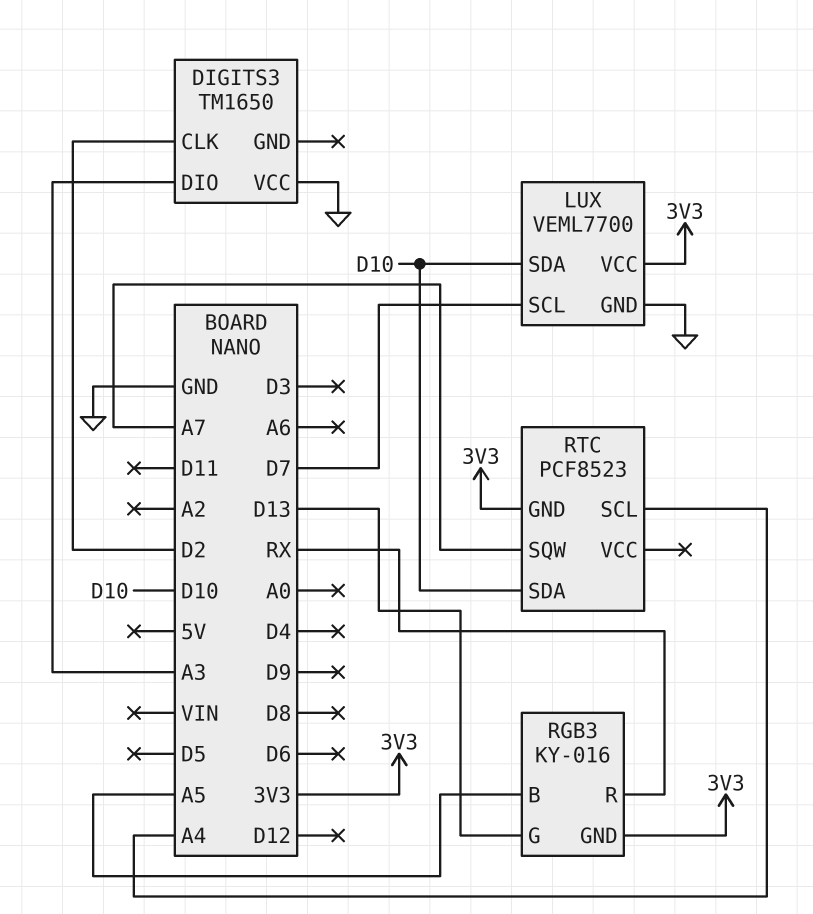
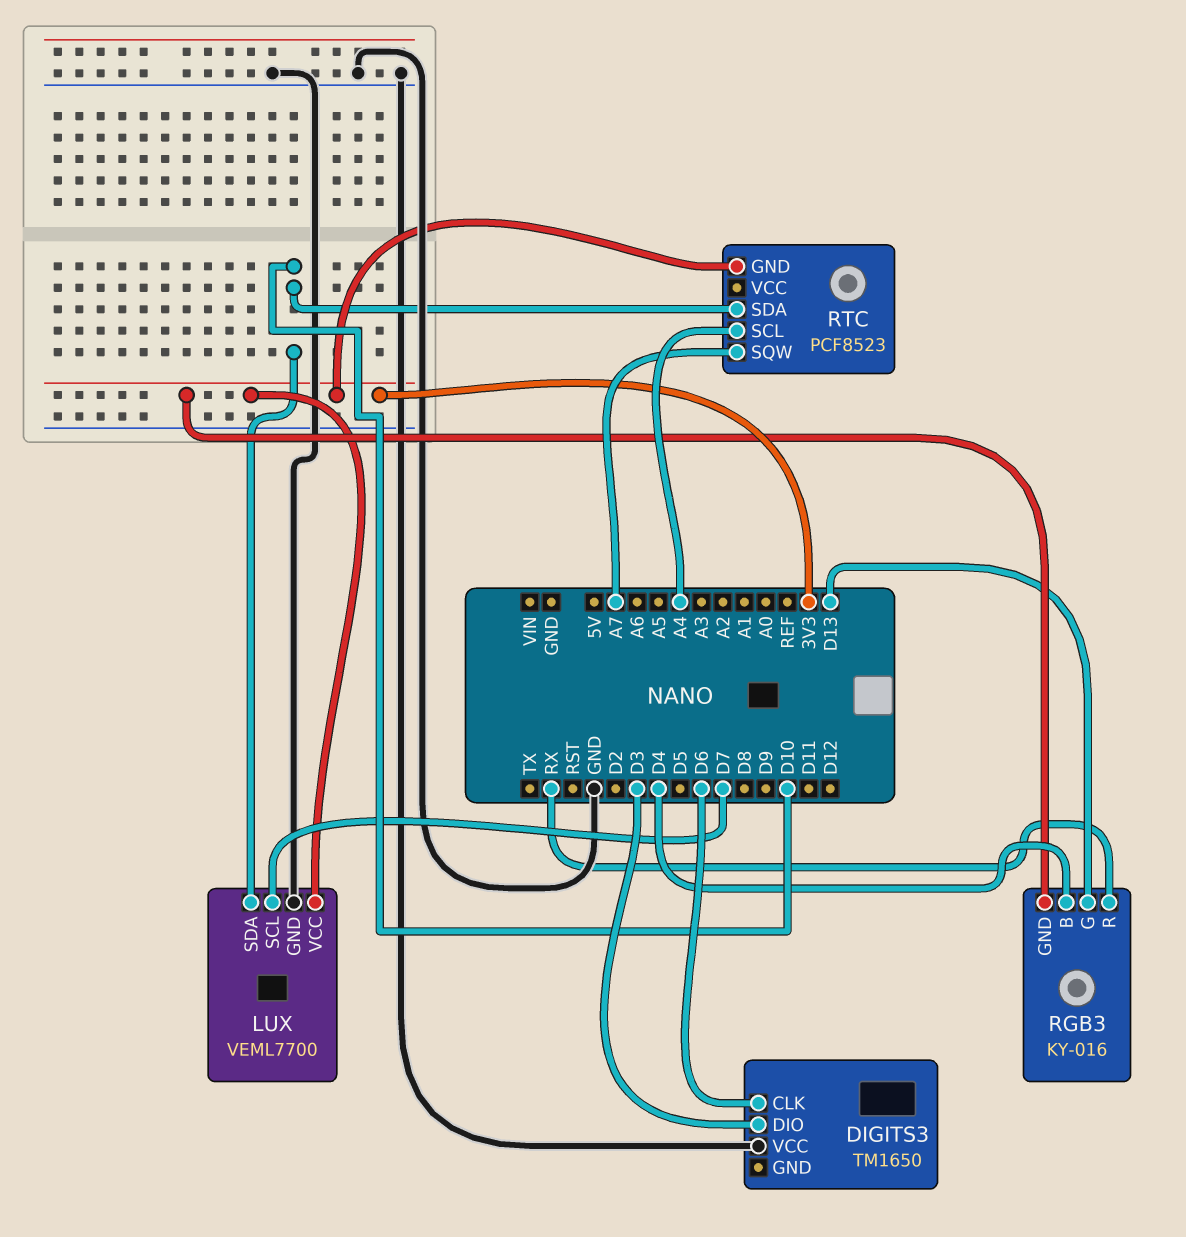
DIGITS3 pin CLK: D2 -> D6
DIGITS3 pin DIO: A3 -> D3
RGB3 pin B: A5 -> D4

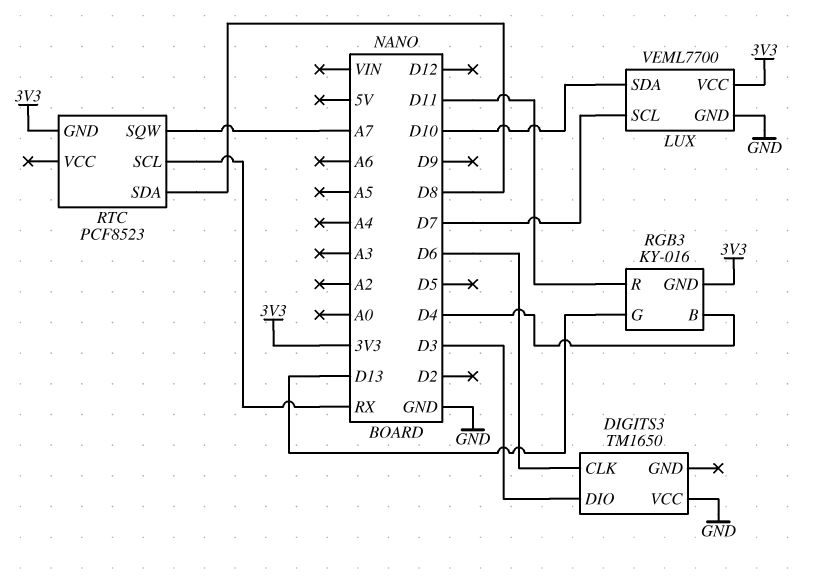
RGB3 pin R: RX -> D11
RTC pin SCL: A4 -> RX
RTC pin SDA: D10 -> D8

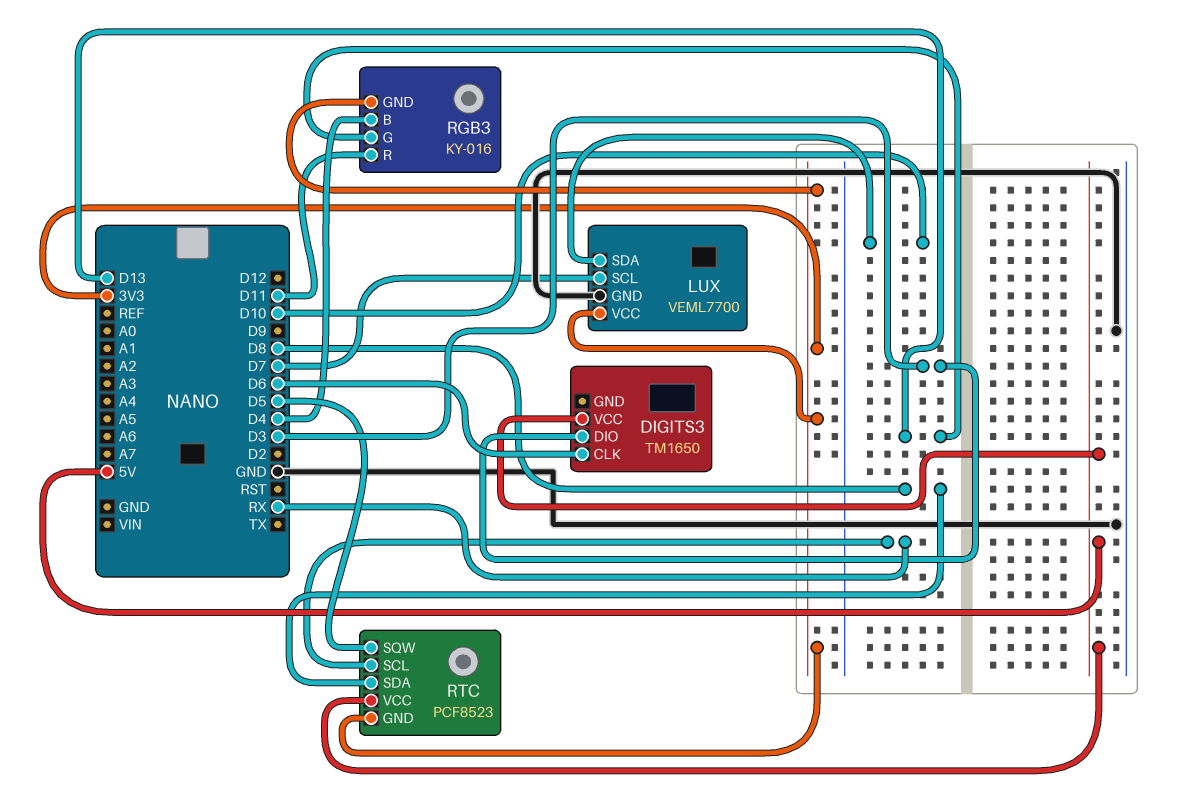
DIGITS3 pin VCC: GND -> 5V
RTC pin SQW: A7 -> D5
RTC pin VCC: none -> 5V

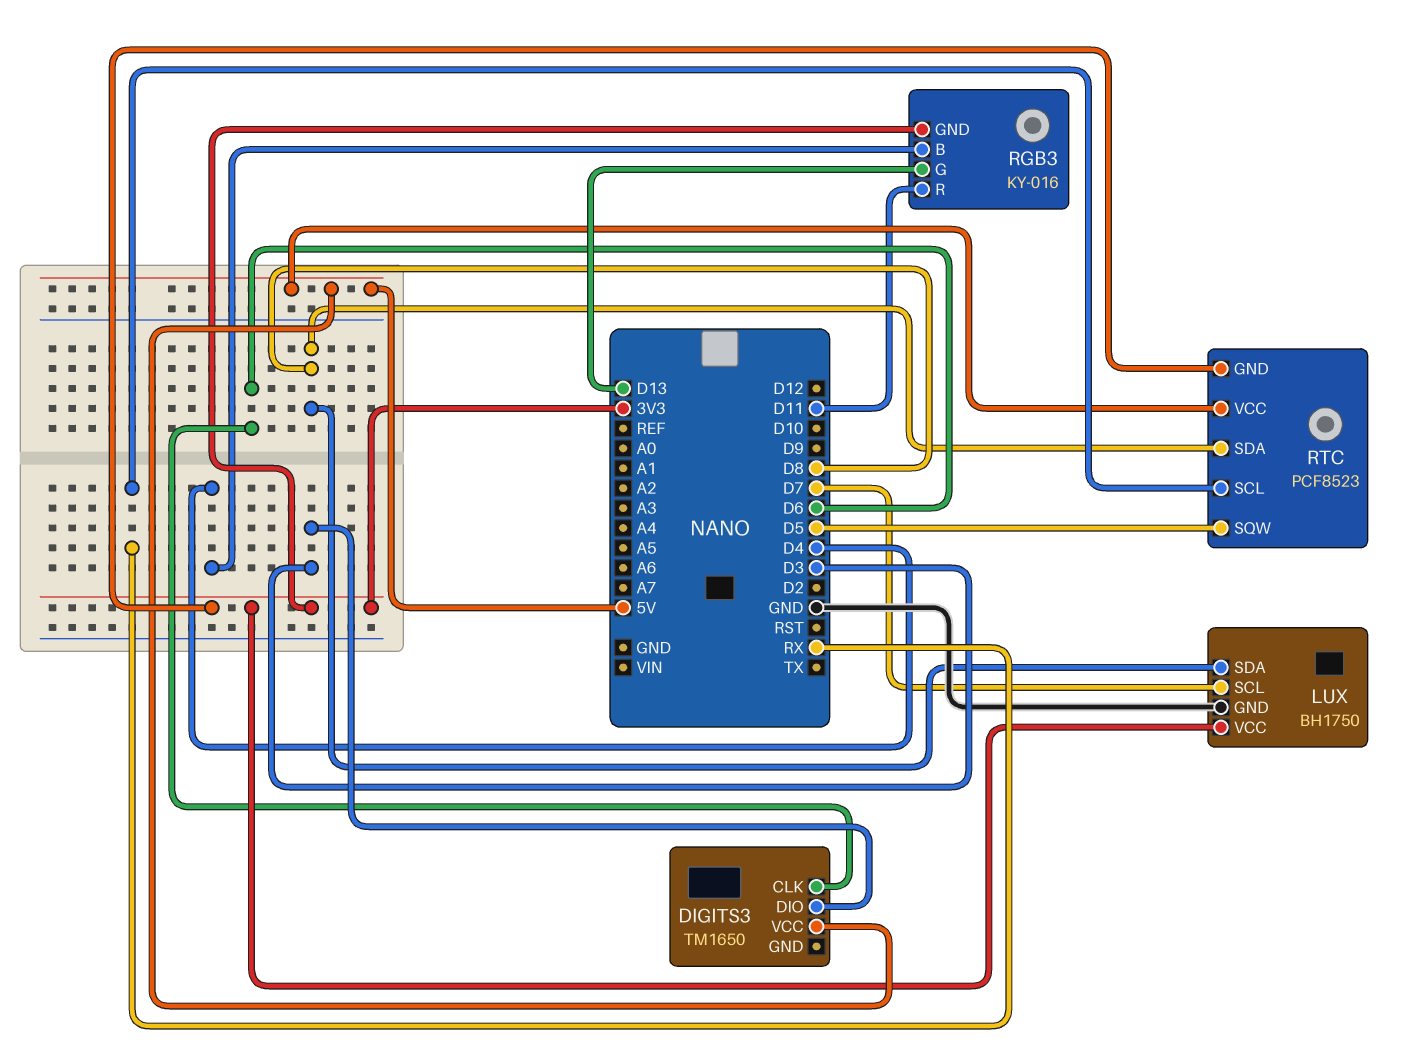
LUX: VEML7700 -> BH1750
LUX pin SDA: D10 -> D8

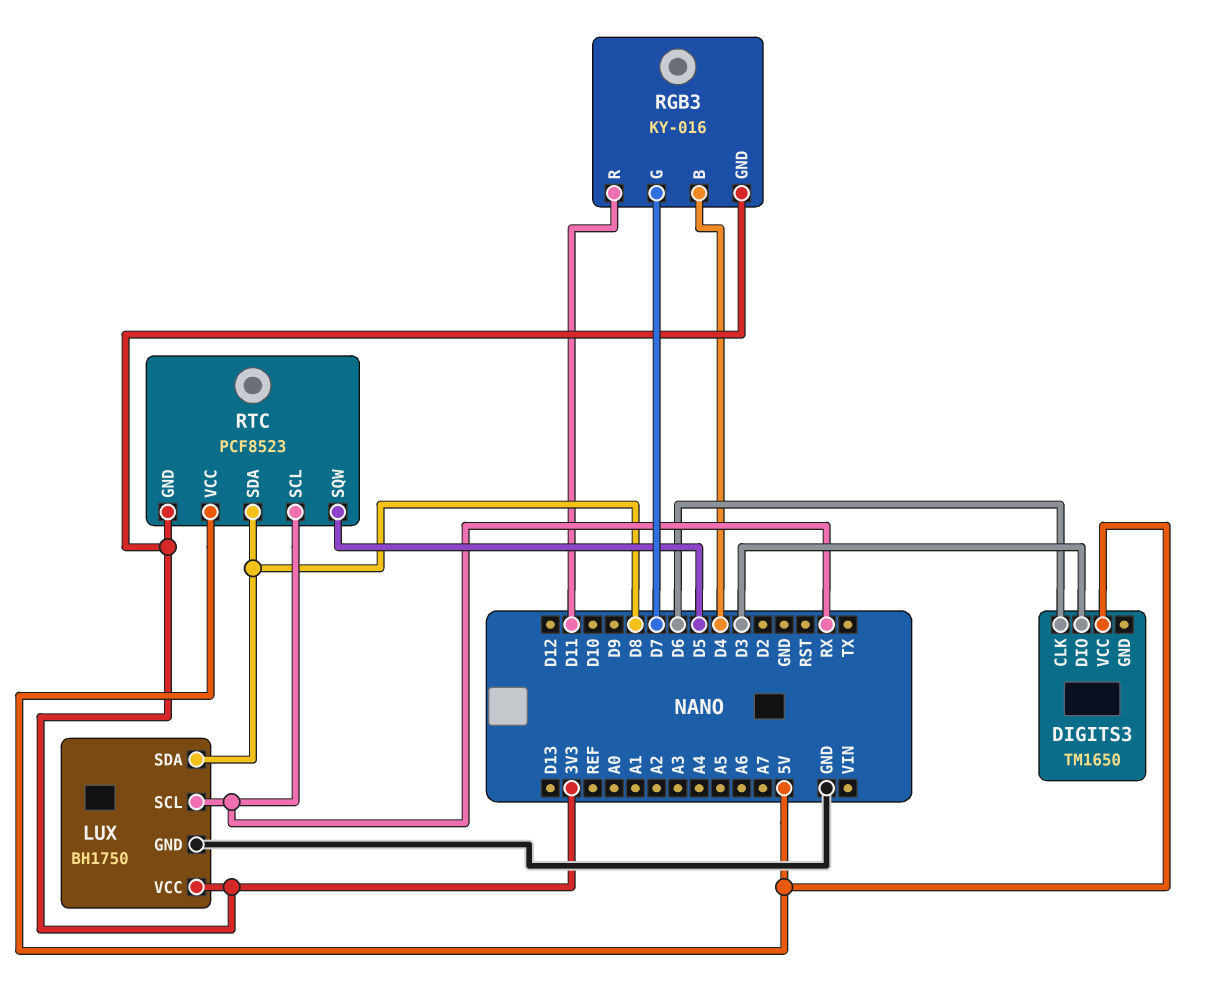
LUX pin SCL: D7 -> RX
RGB3 pin G: D13 -> D7

